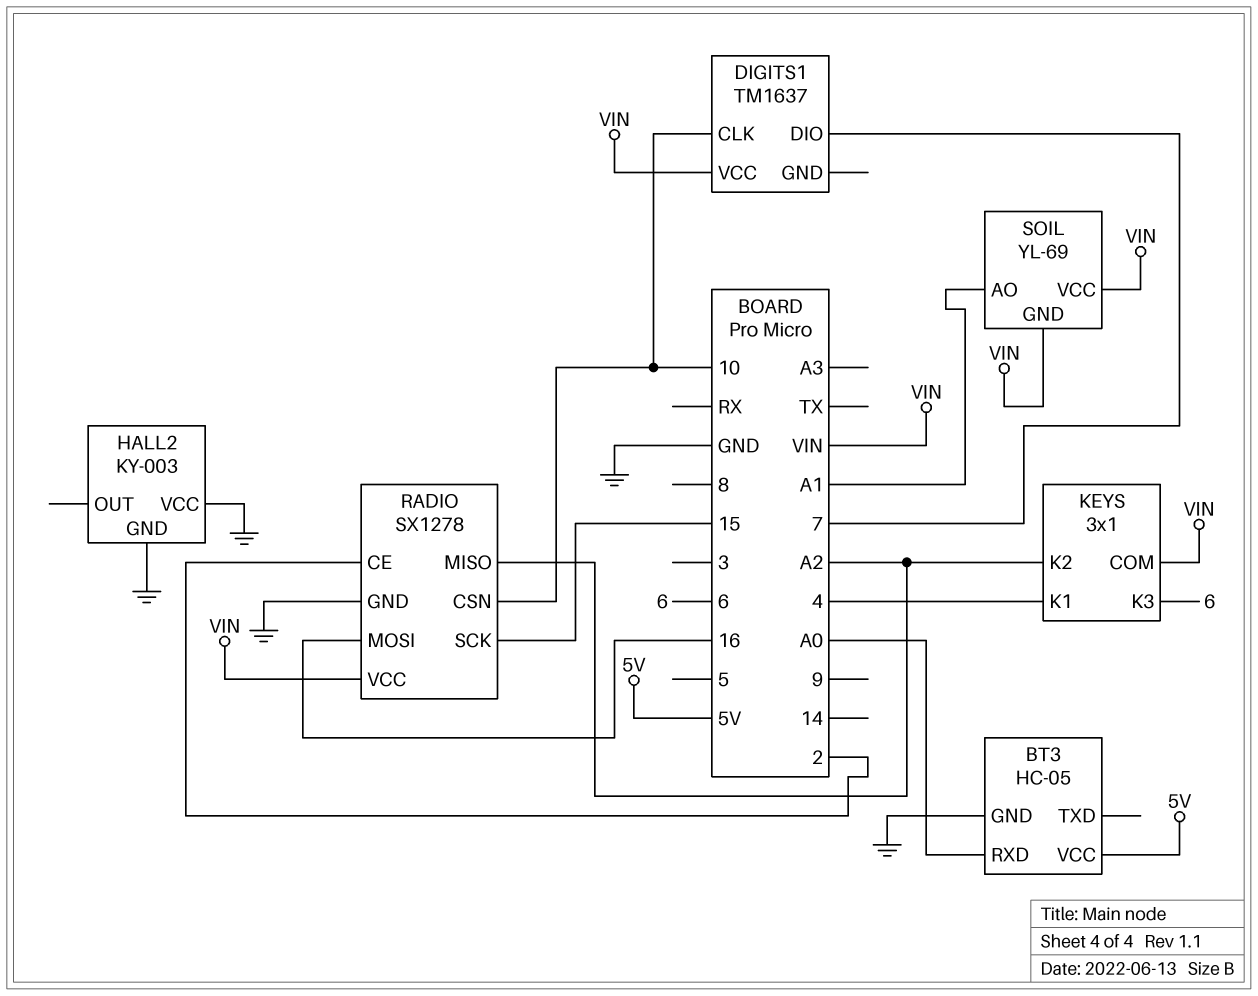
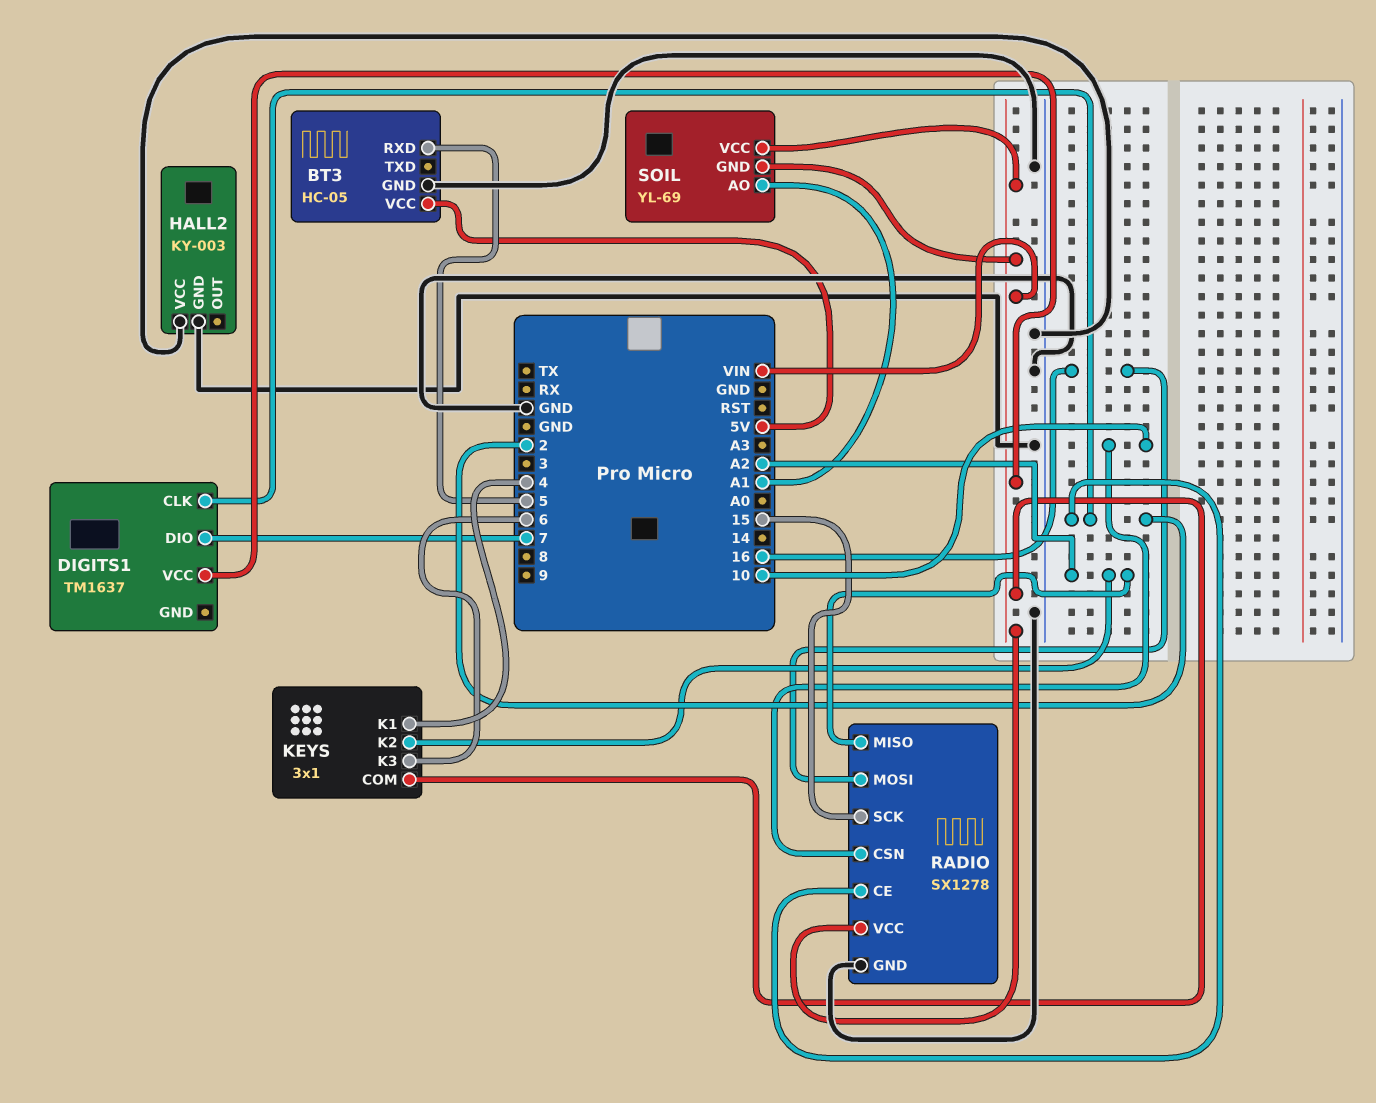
BT3 pin RXD: A0 -> 5
DIGITS1 pin CLK: 10 -> 2

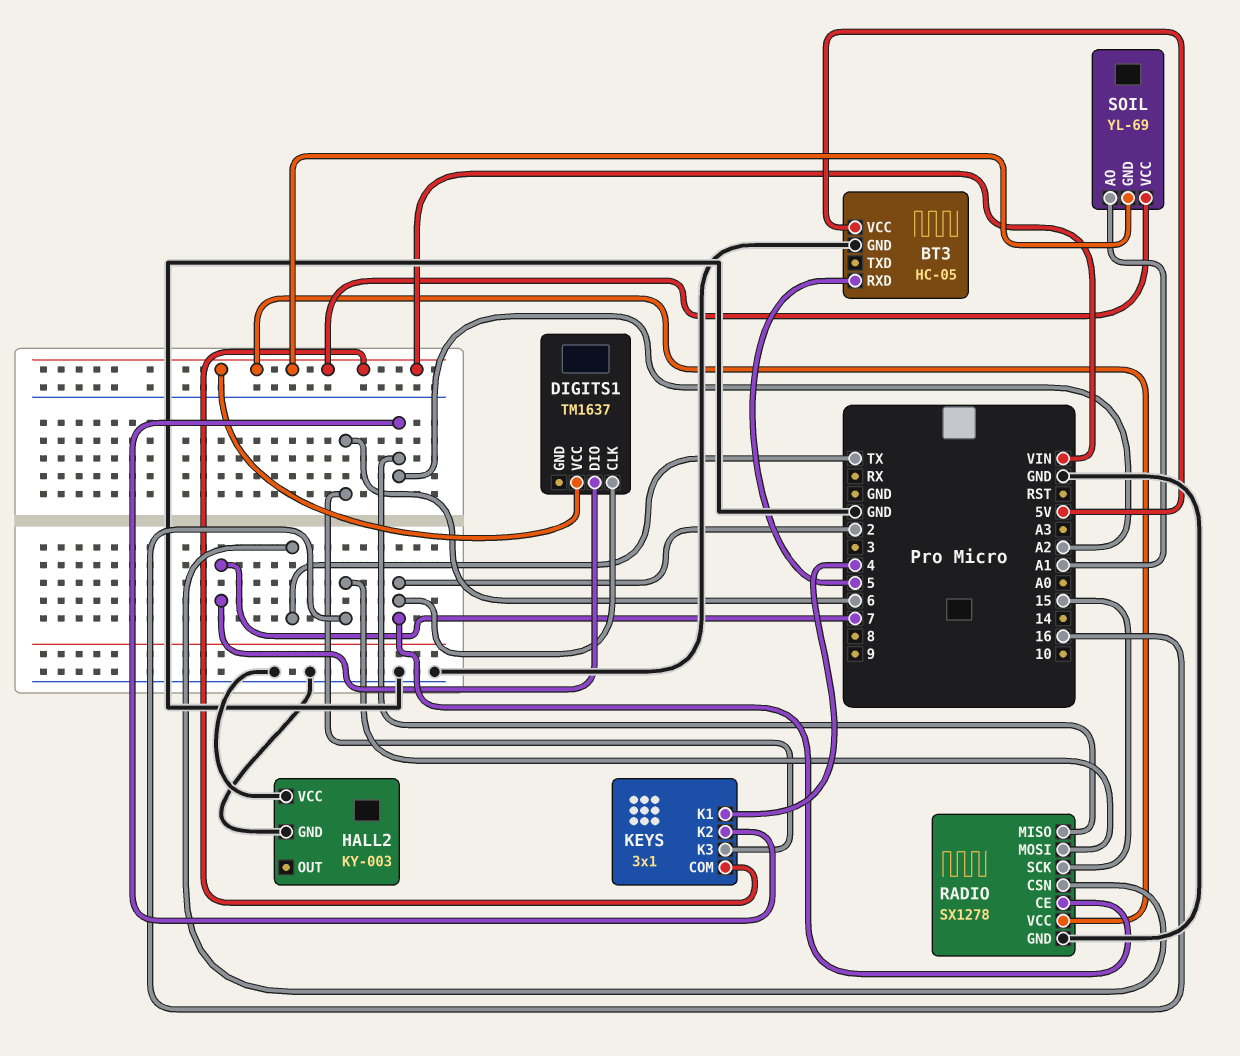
RADIO pin CSN: 10 -> TX

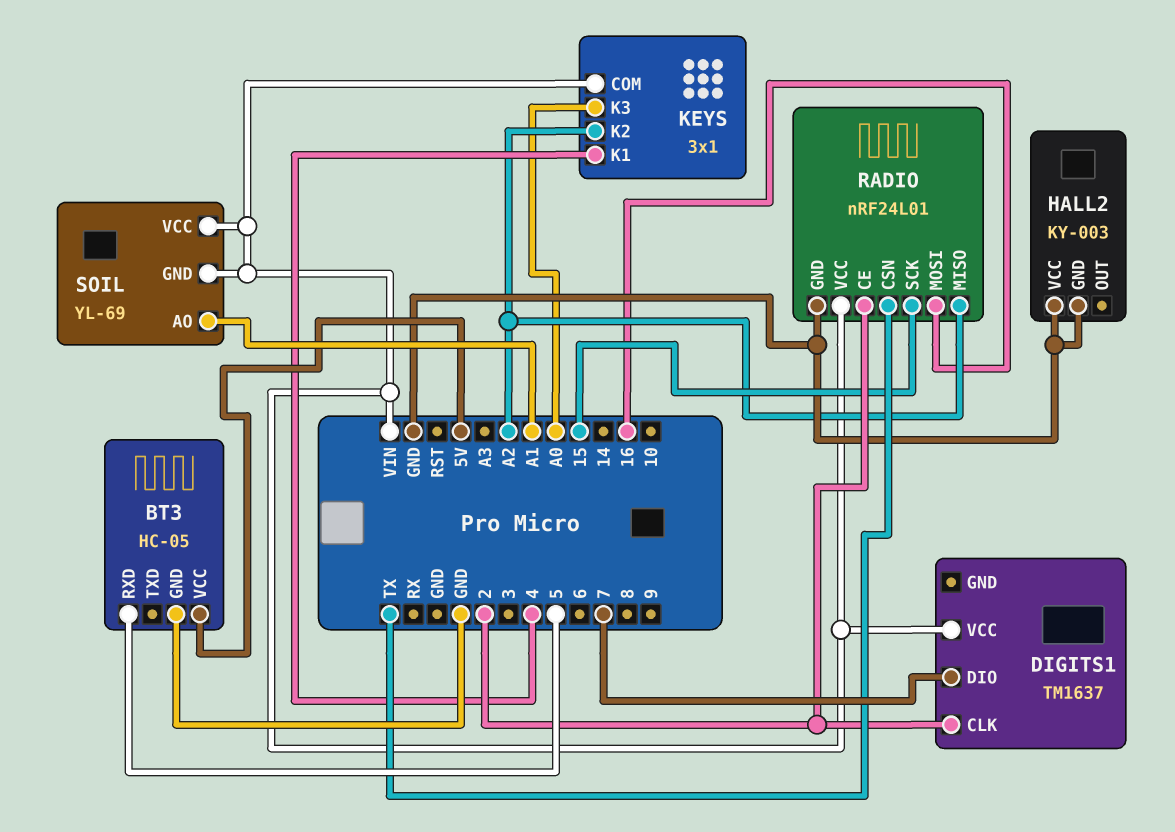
KEYS pin K3: 6 -> A0
RADIO: SX1278 -> nRF24L01

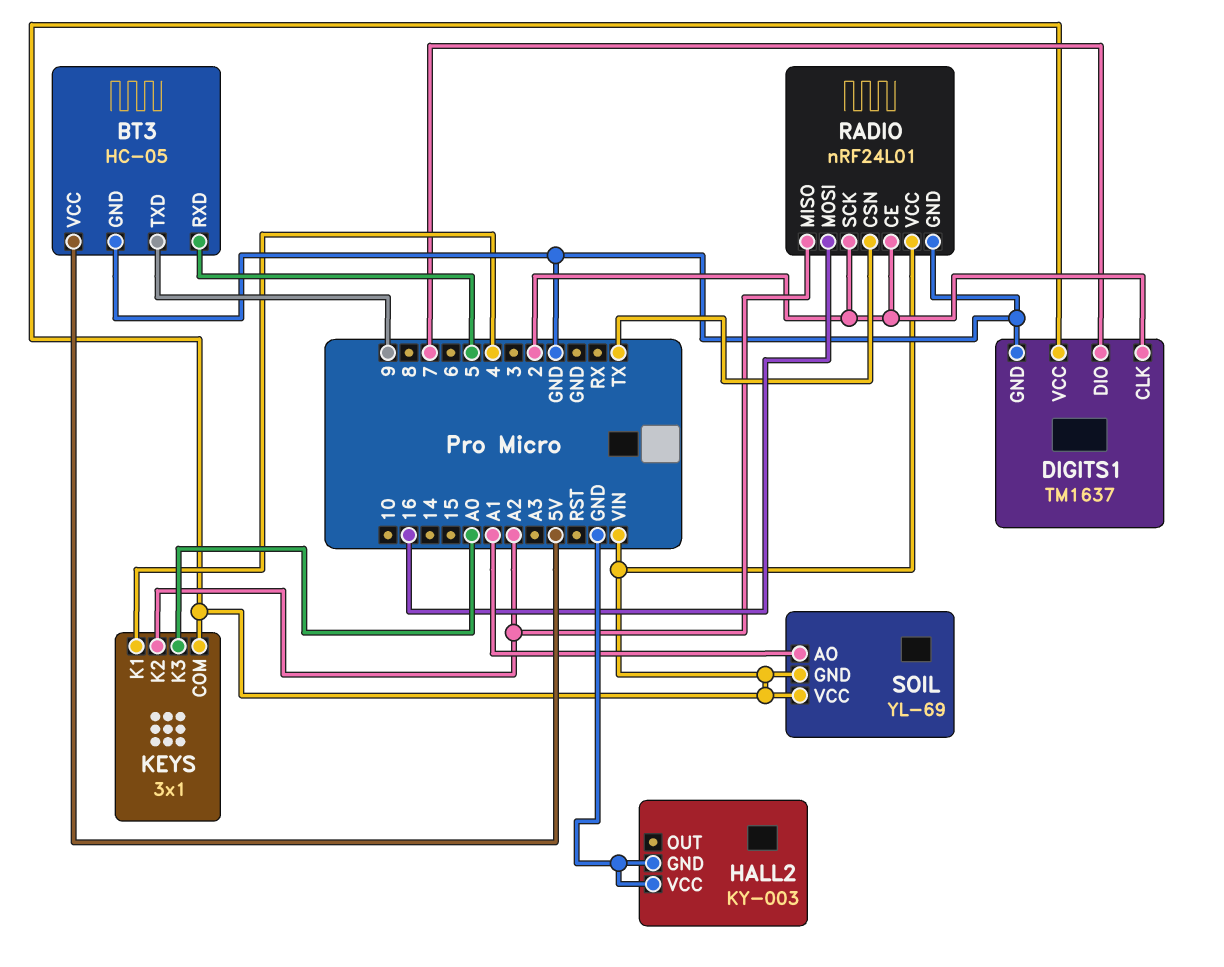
BT3 pin TXD: none -> 9
DIGITS1 pin GND: none -> GND
RADIO pin SCK: 15 -> 2

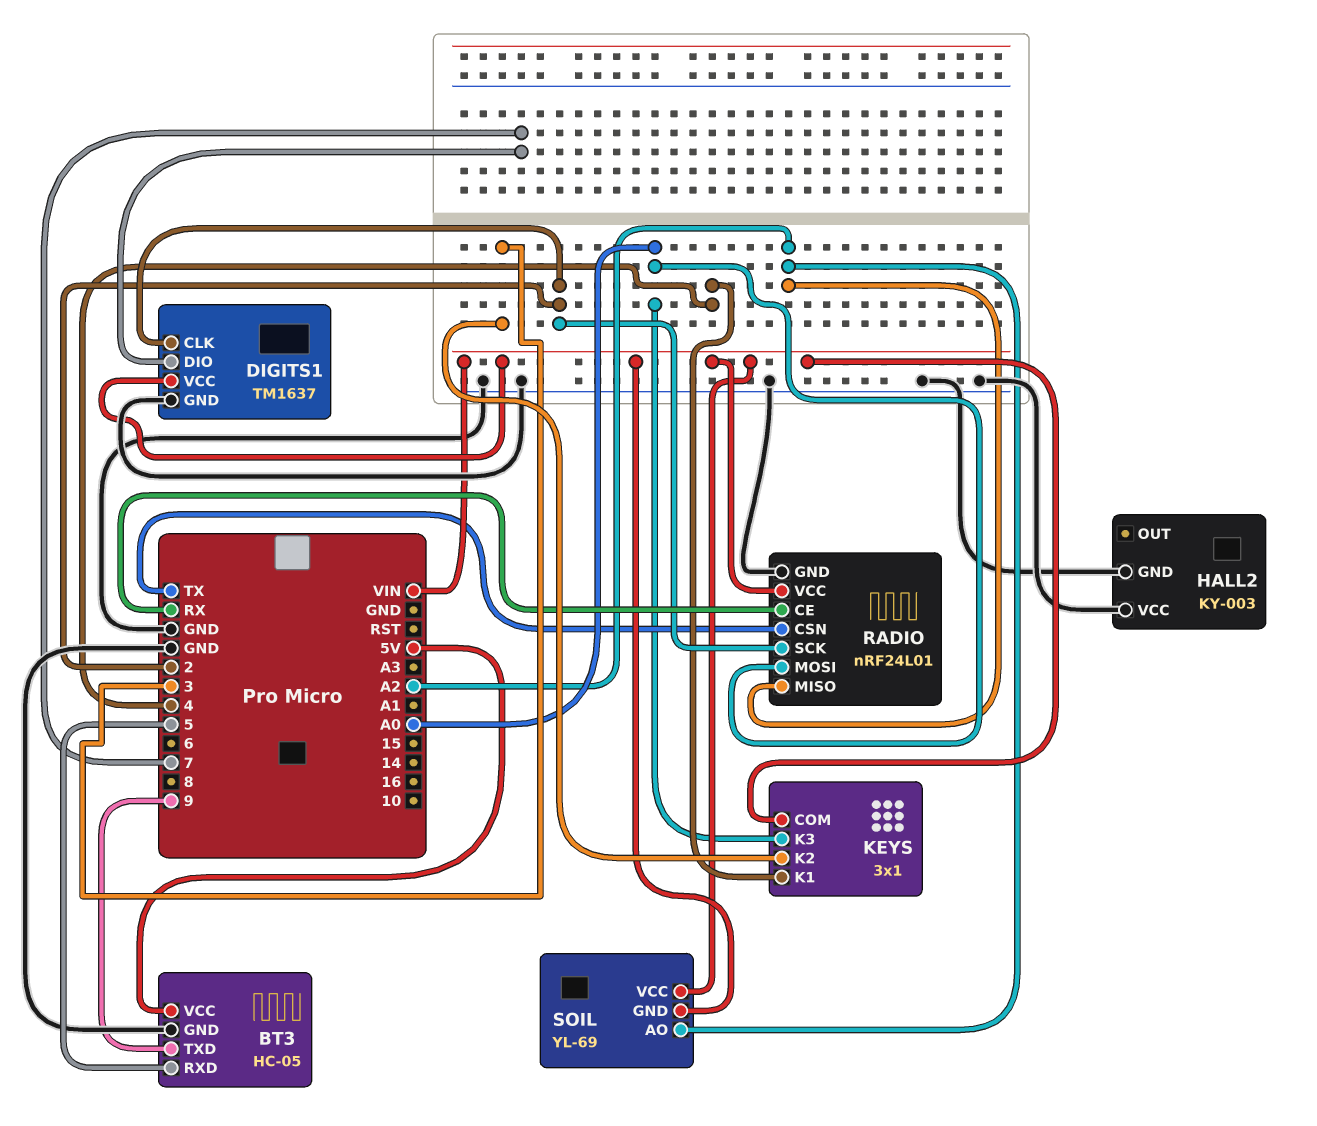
KEYS pin K2: A2 -> 3
RADIO pin CE: 2 -> RX
RADIO pin MOSI: 16 -> A0
SOIL pin AO: A1 -> A2

